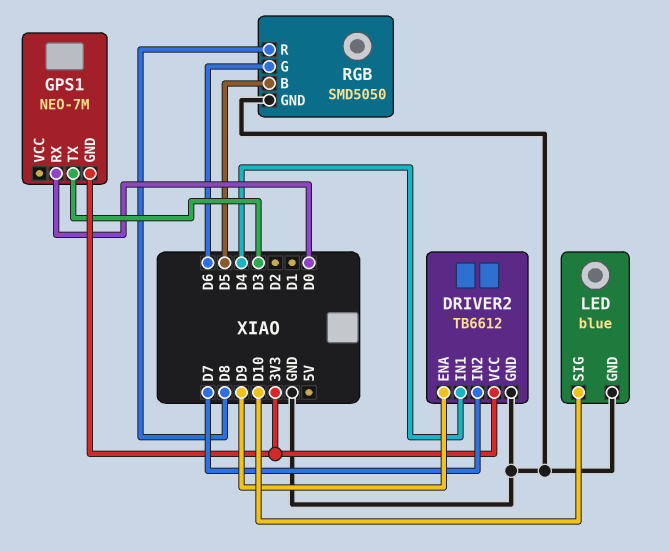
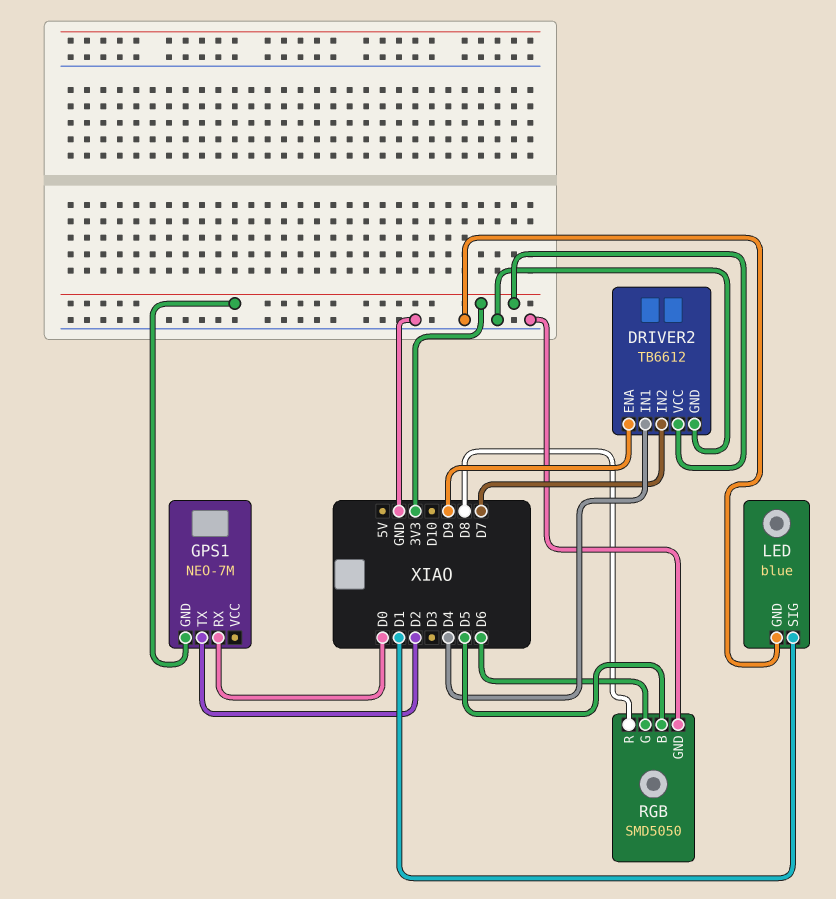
GPS1 pin TX: D3 -> D2
LED pin SIG: D10 -> D1

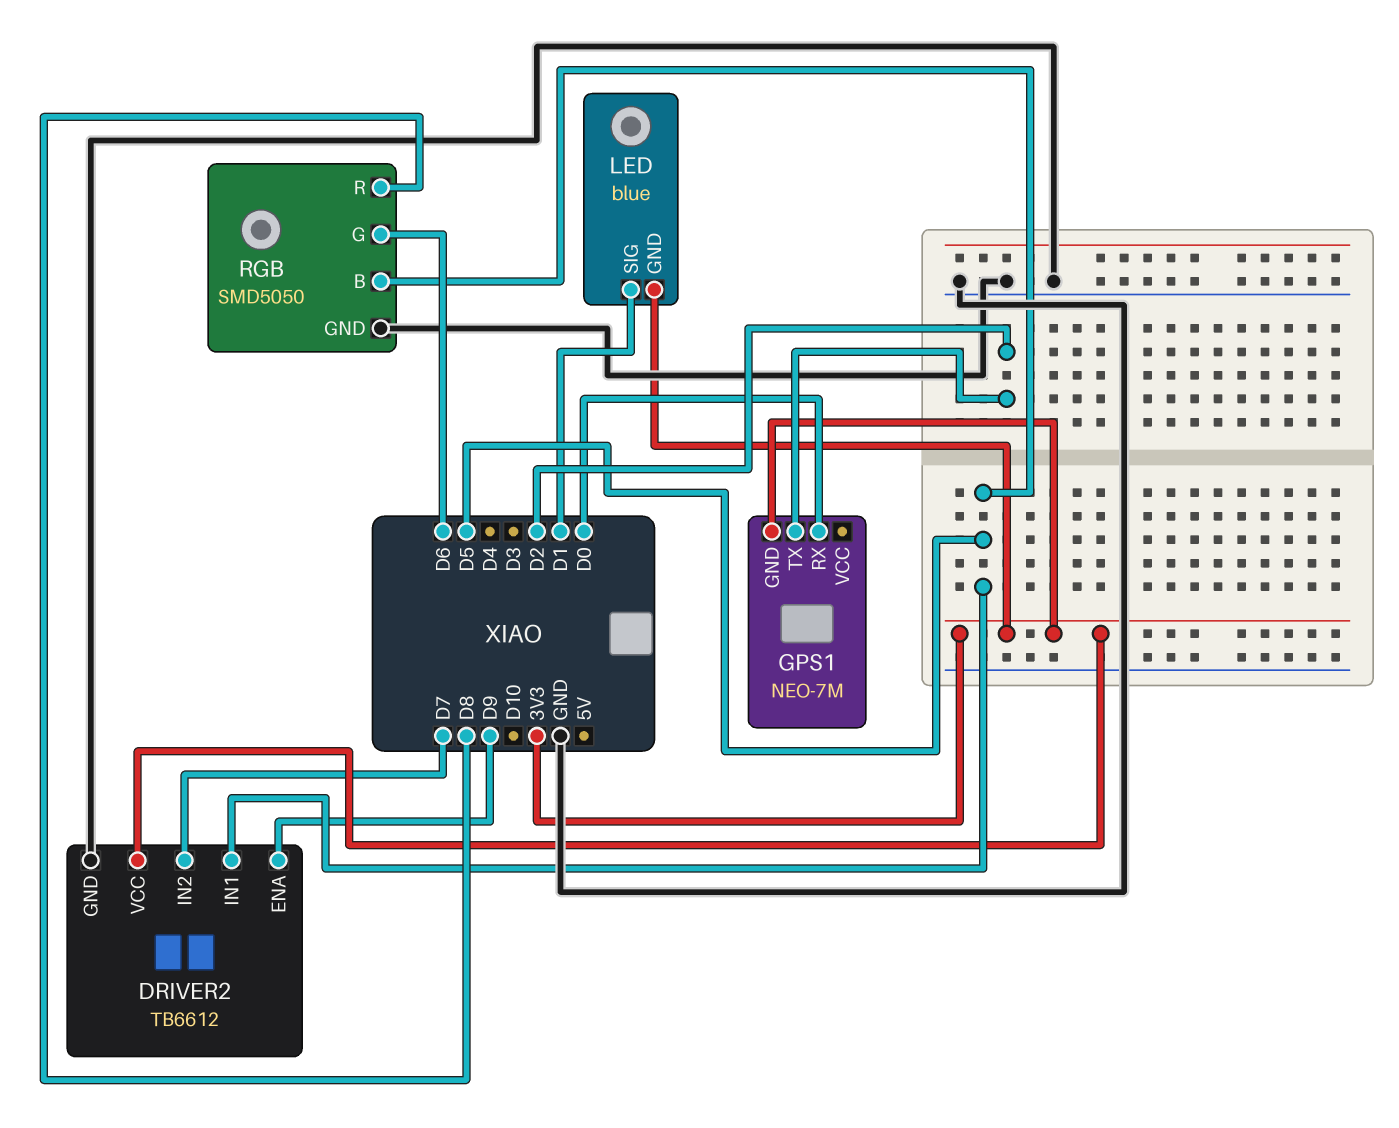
DRIVER2 pin IN1: D4 -> D5
LED pin GND: GND -> 3V3

